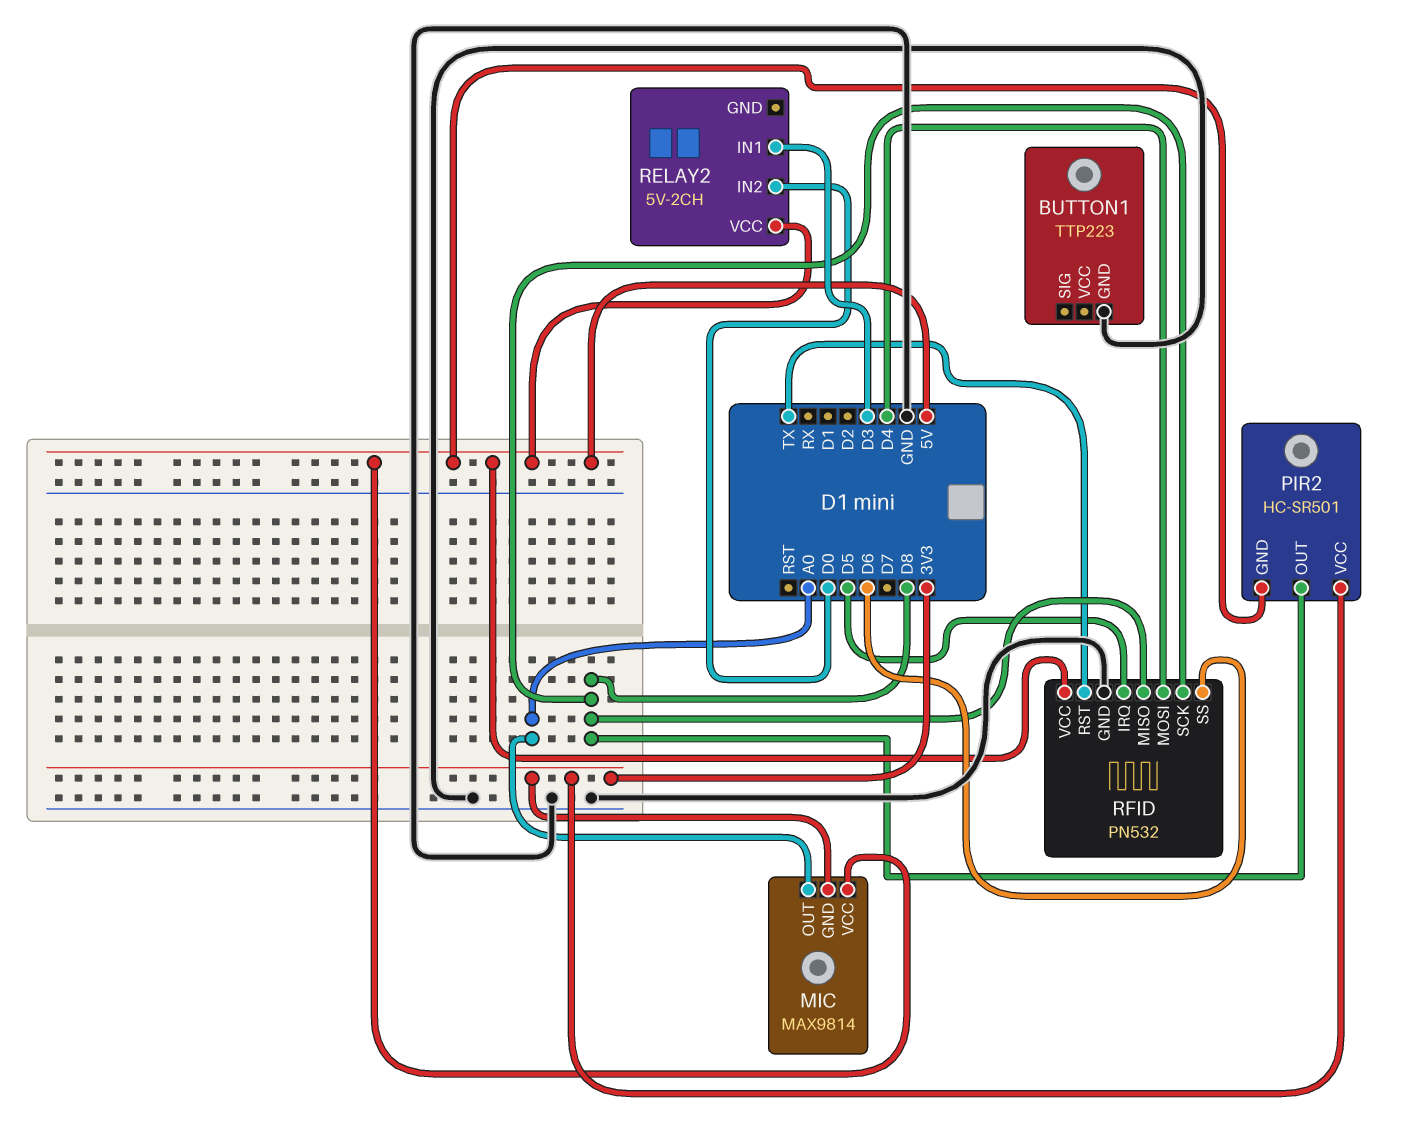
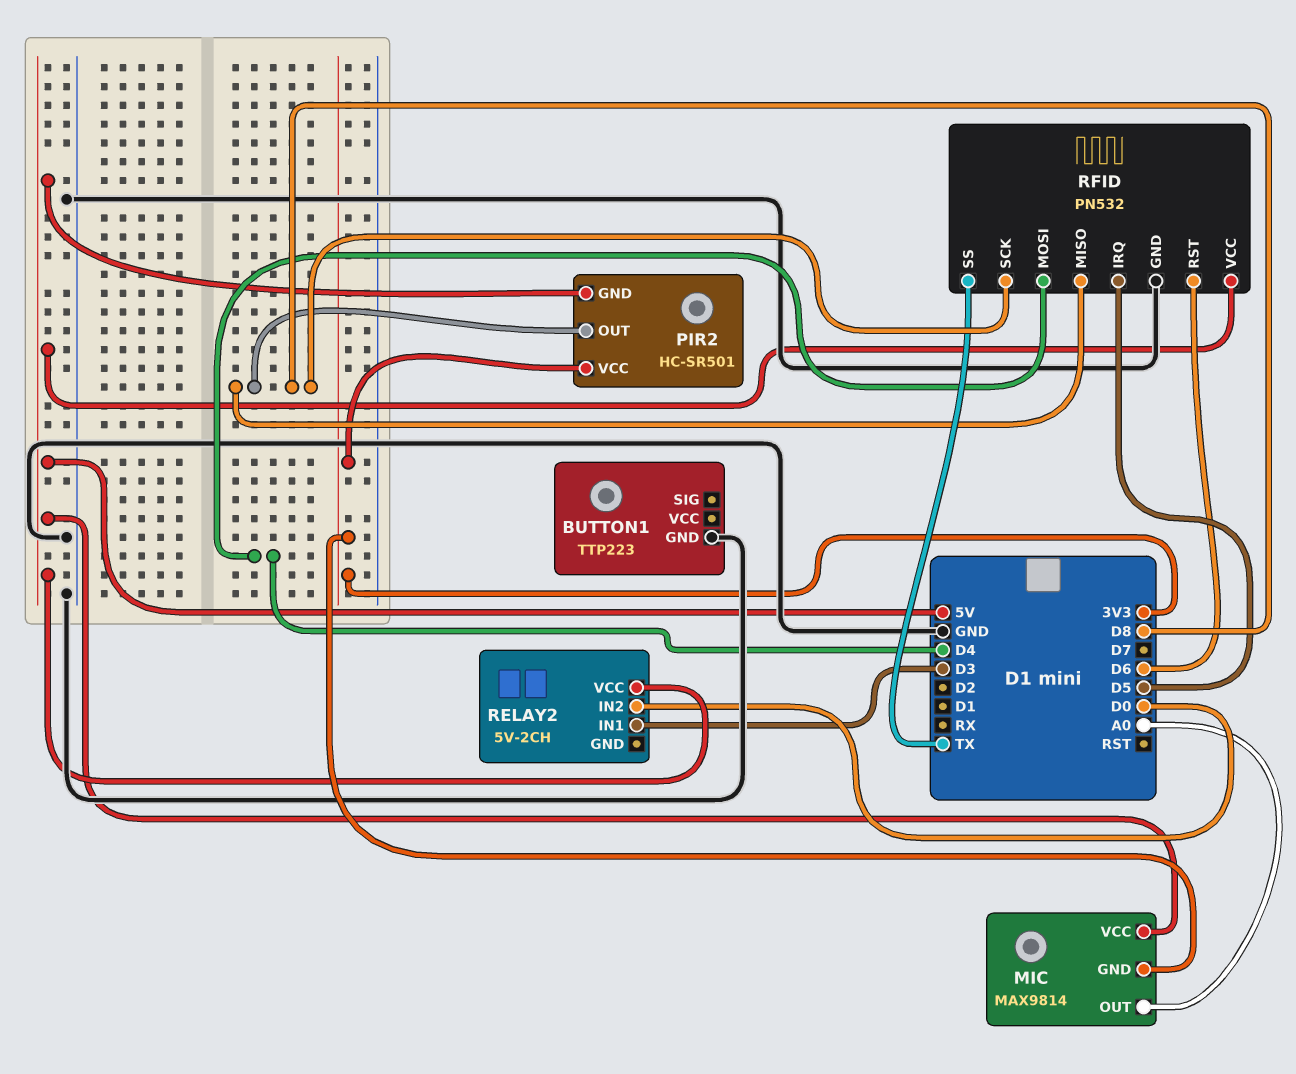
RFID pin RST: TX -> D6
RFID pin SS: D6 -> TX

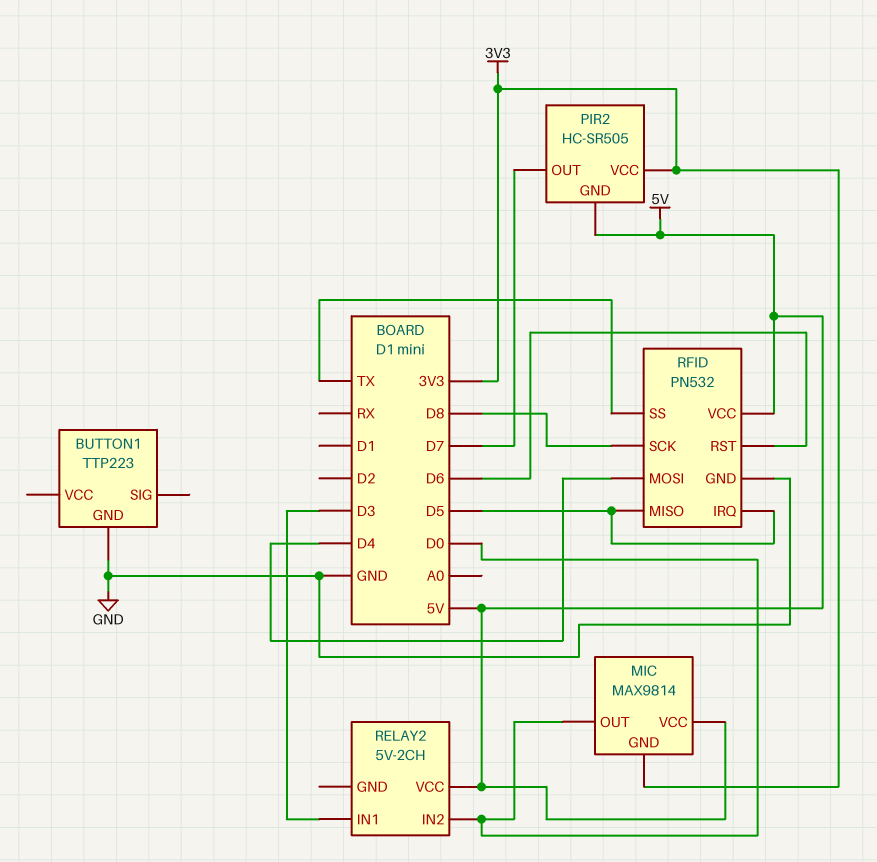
MIC pin OUT: A0 -> D0
PIR2: HC-SR501 -> HC-SR505
PIR2 pin OUT: D8 -> D7
RFID pin MISO: D8 -> D5

